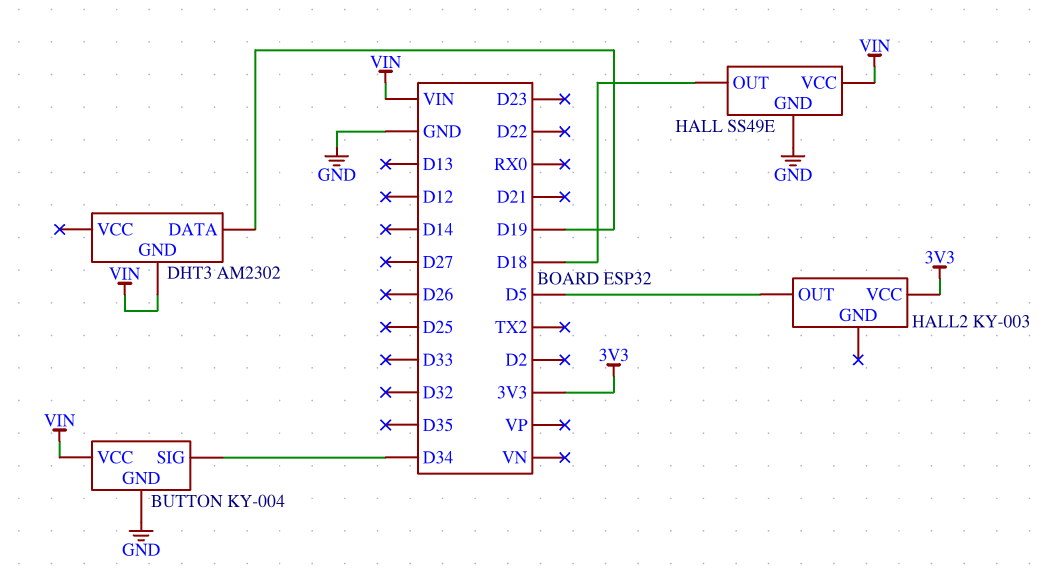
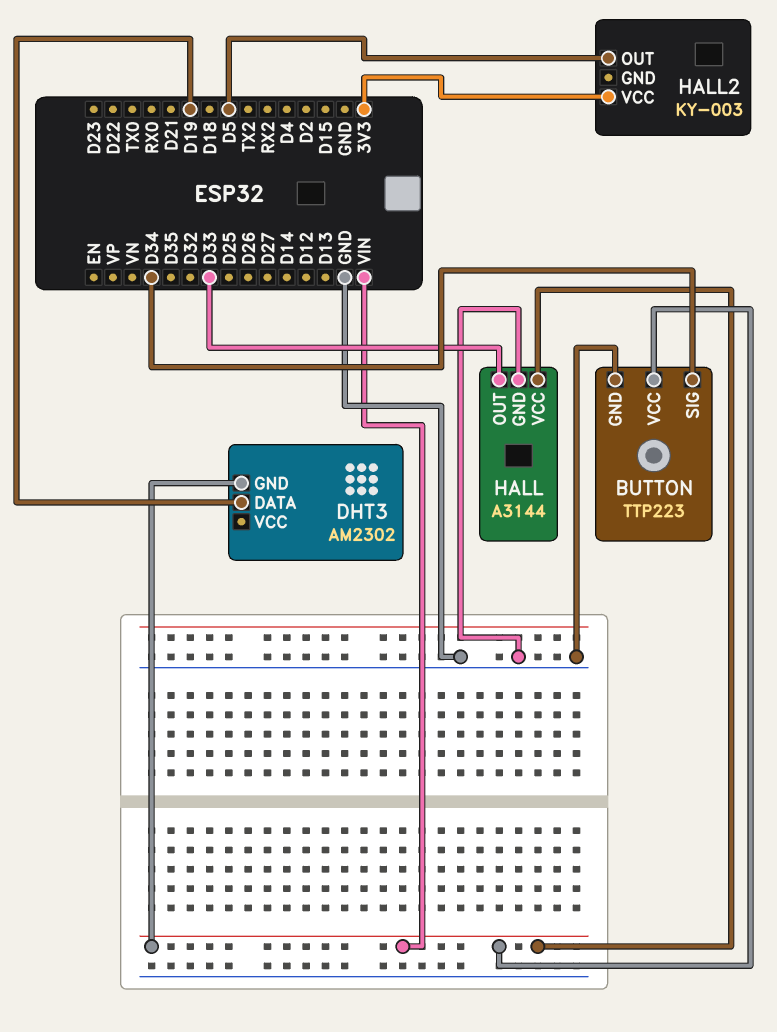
BUTTON: KY-004 -> TTP223
HALL: SS49E -> A3144
HALL pin OUT: D18 -> D33

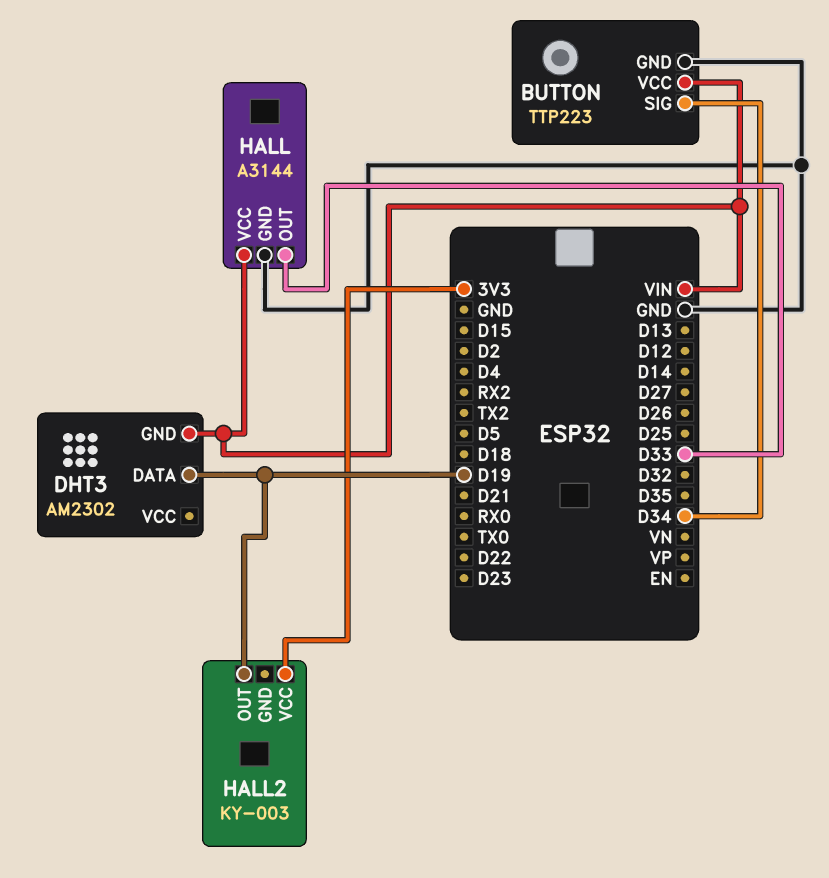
HALL2 pin OUT: D5 -> D19

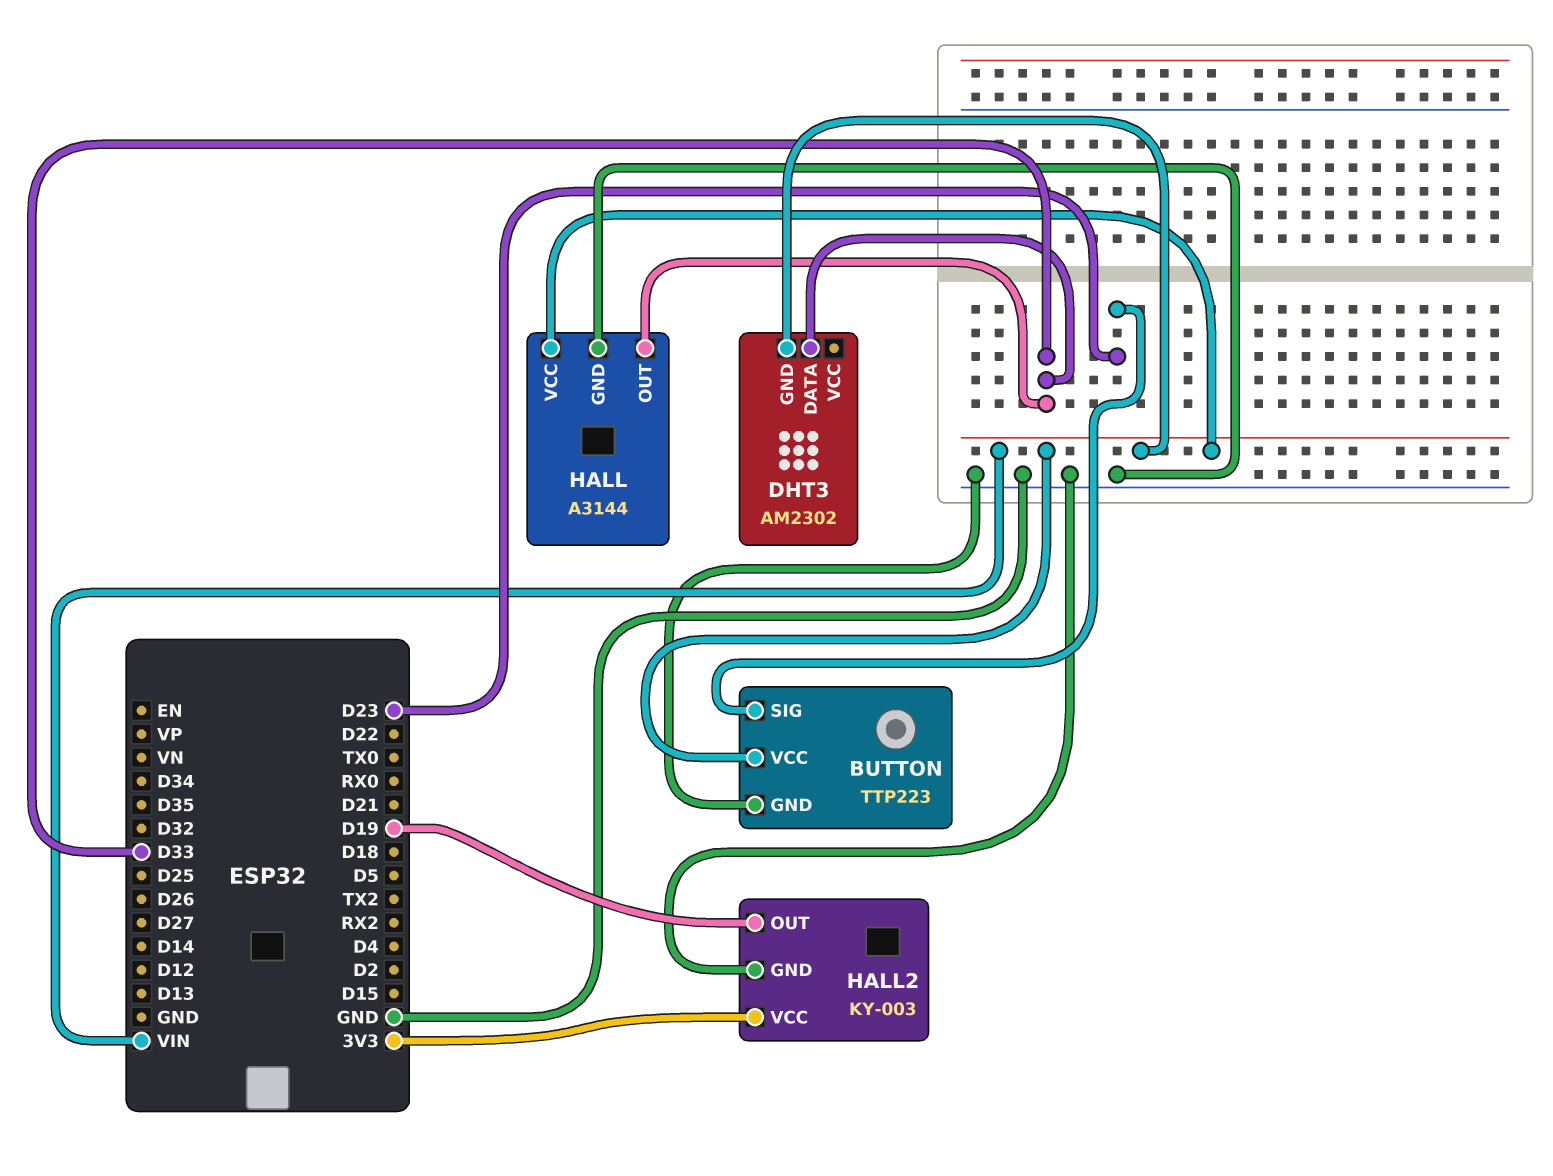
BUTTON pin SIG: D34 -> D23
DHT3 pin DATA: D19 -> D33
HALL2 pin GND: none -> GND

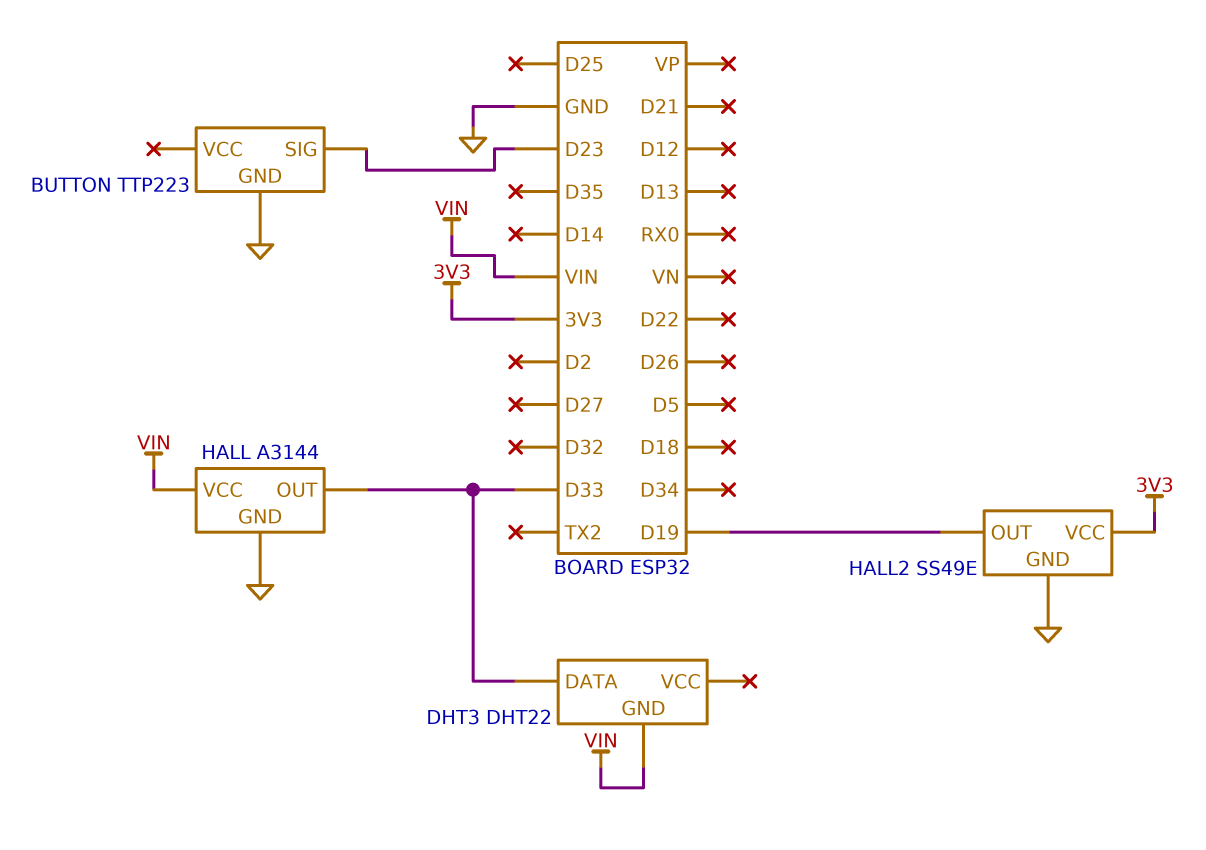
BUTTON pin VCC: VIN -> none
DHT3: AM2302 -> DHT22
HALL2: KY-003 -> SS49E

